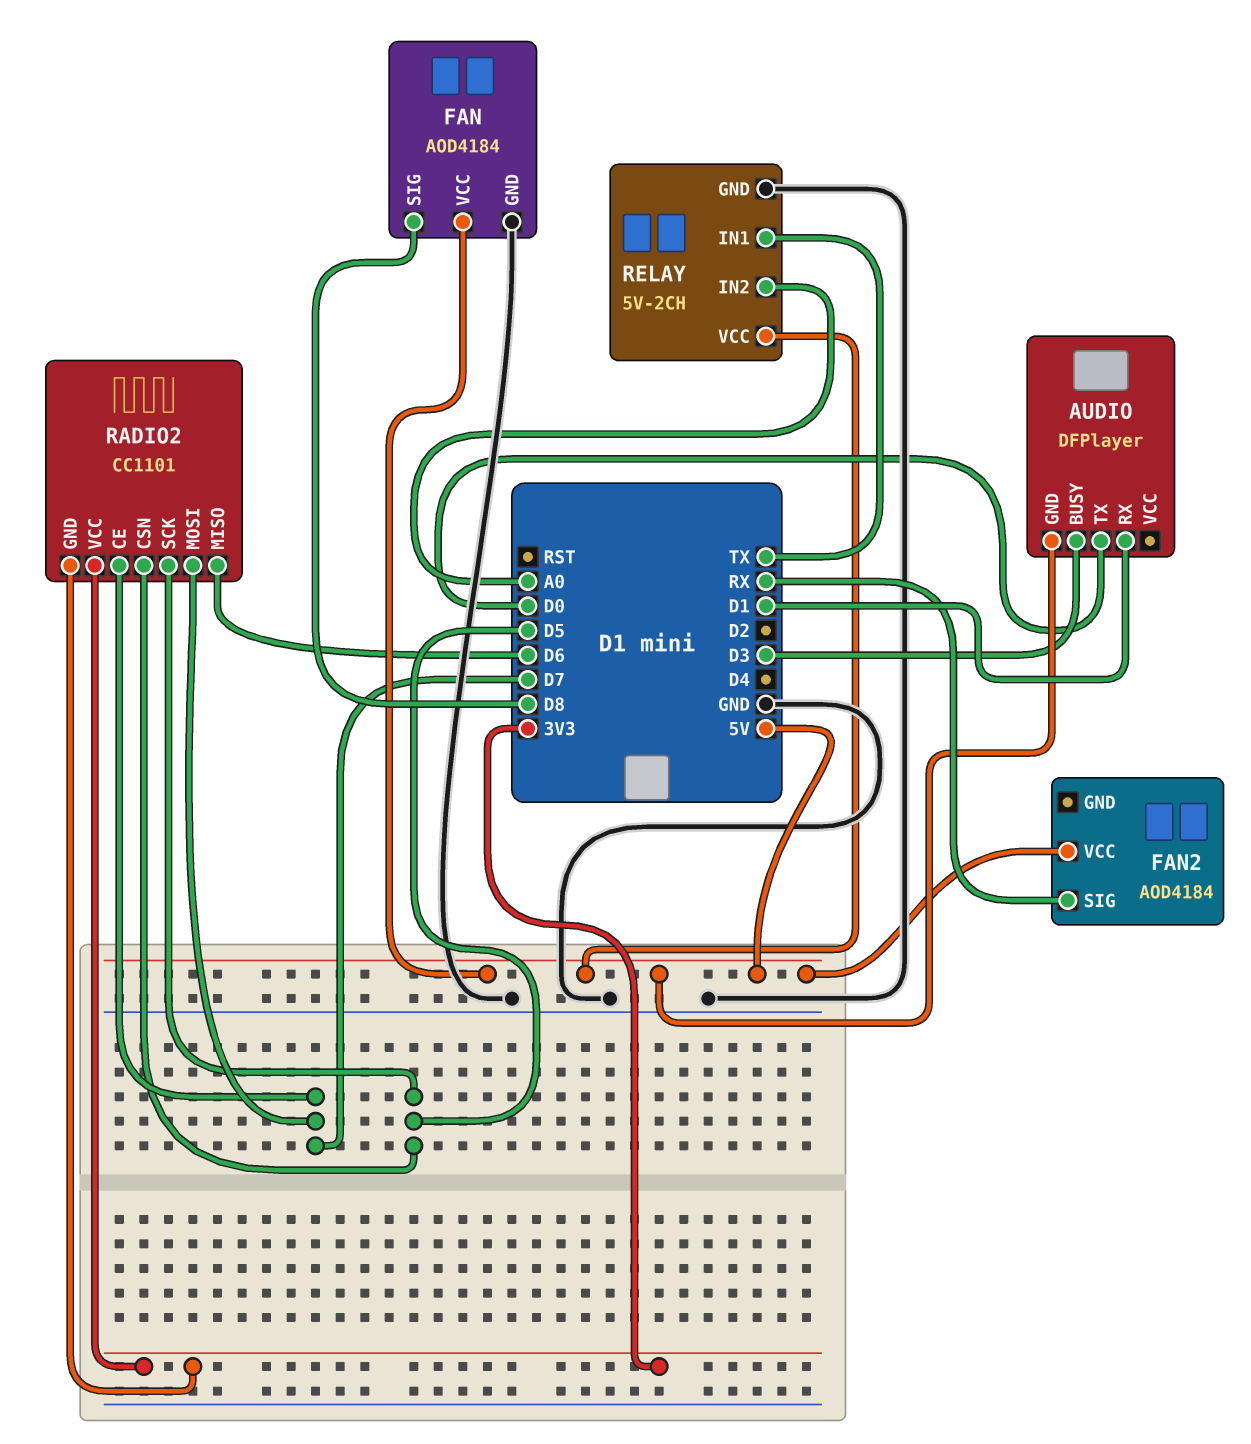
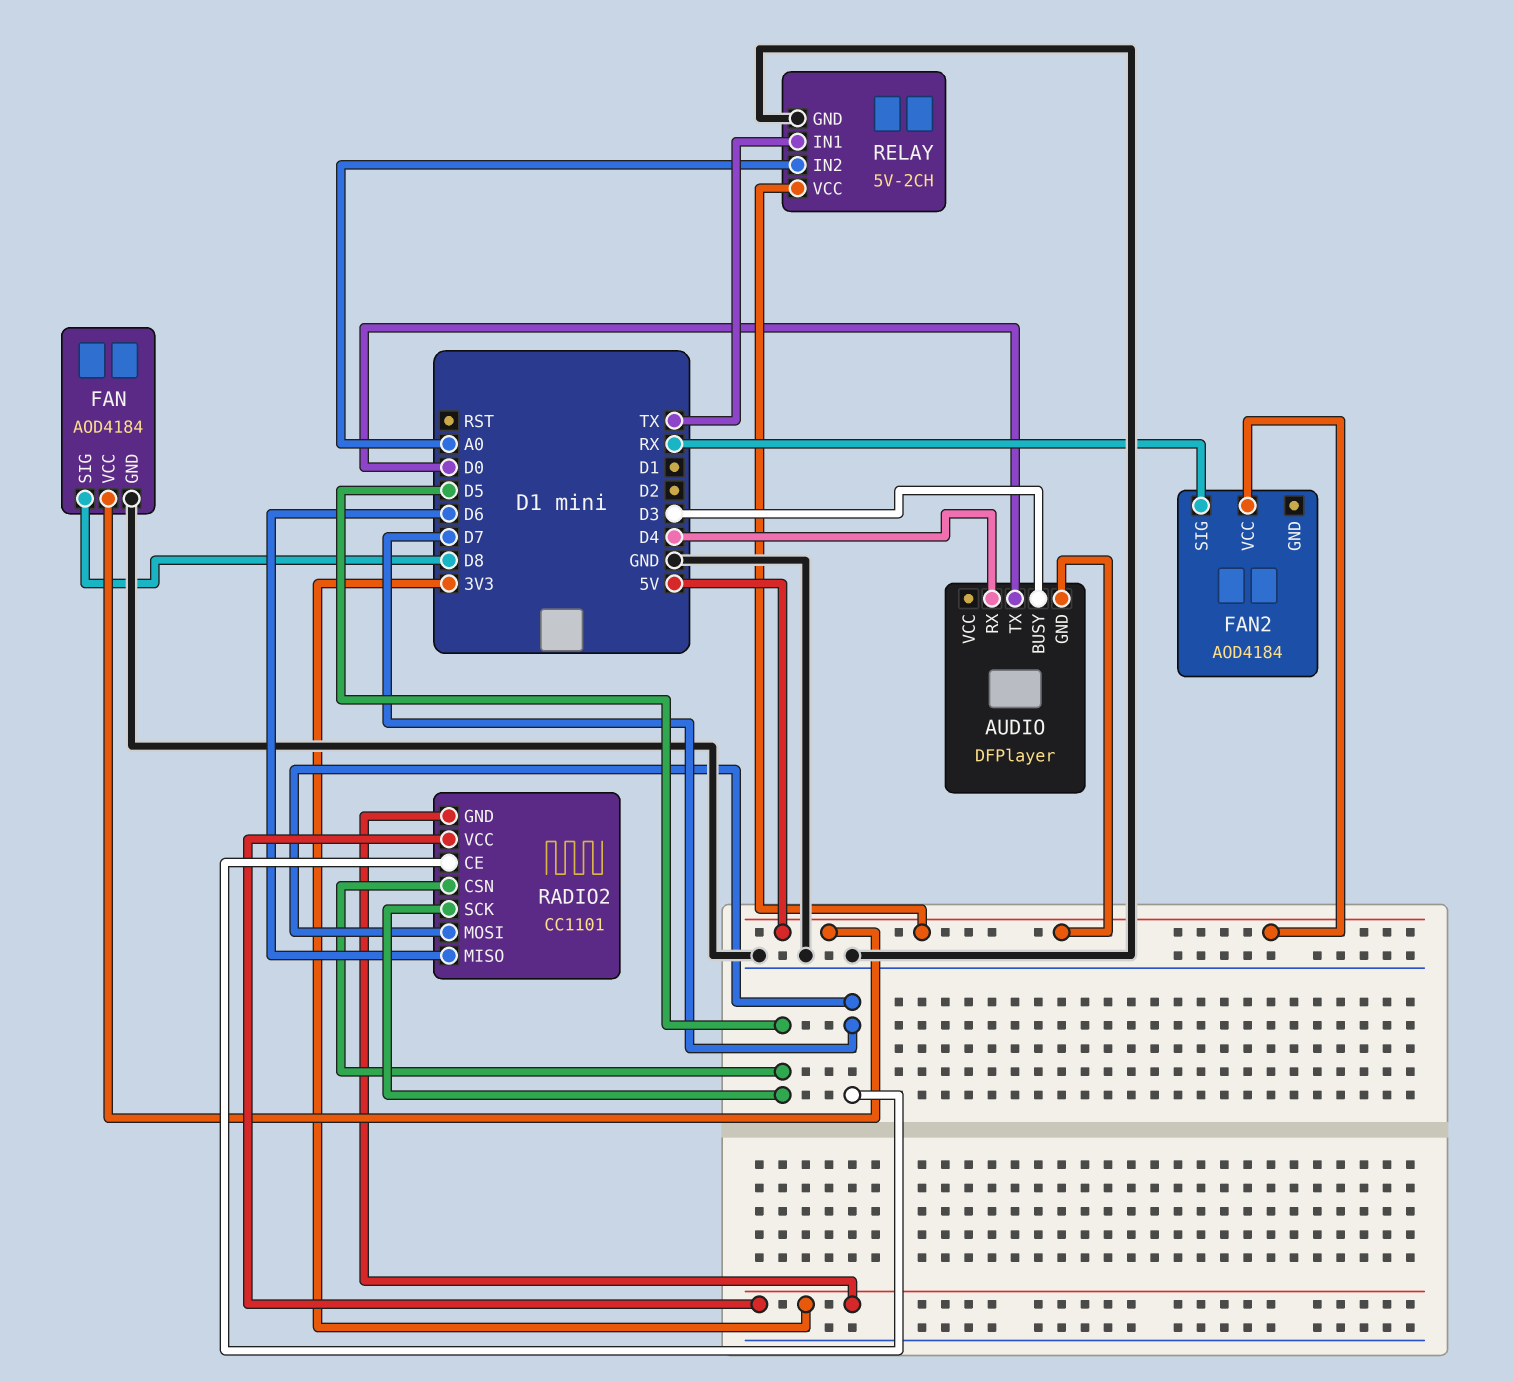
AUDIO pin RX: D1 -> D4

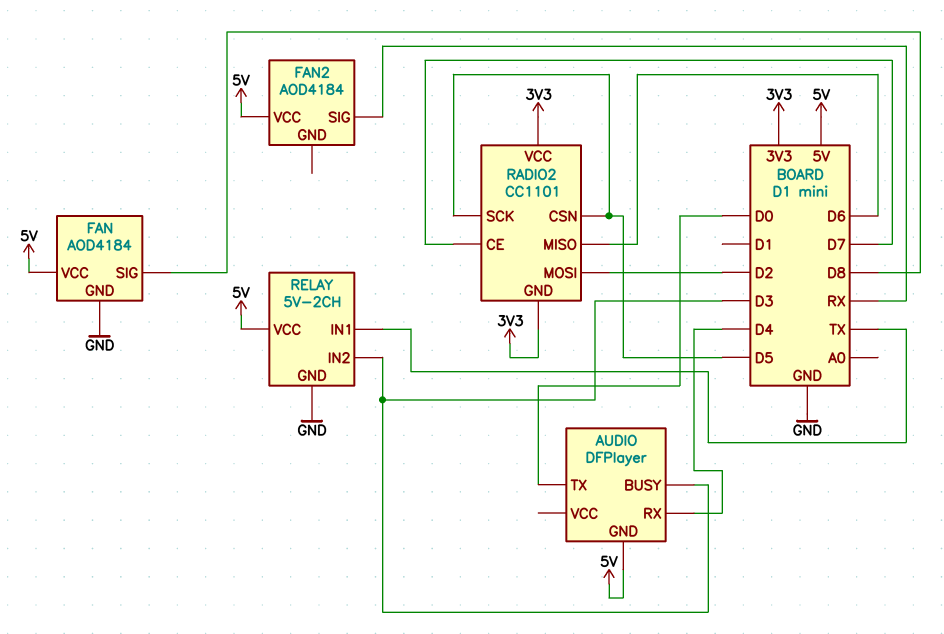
RADIO2 pin MOSI: D7 -> D2
RELAY pin IN2: A0 -> D3

